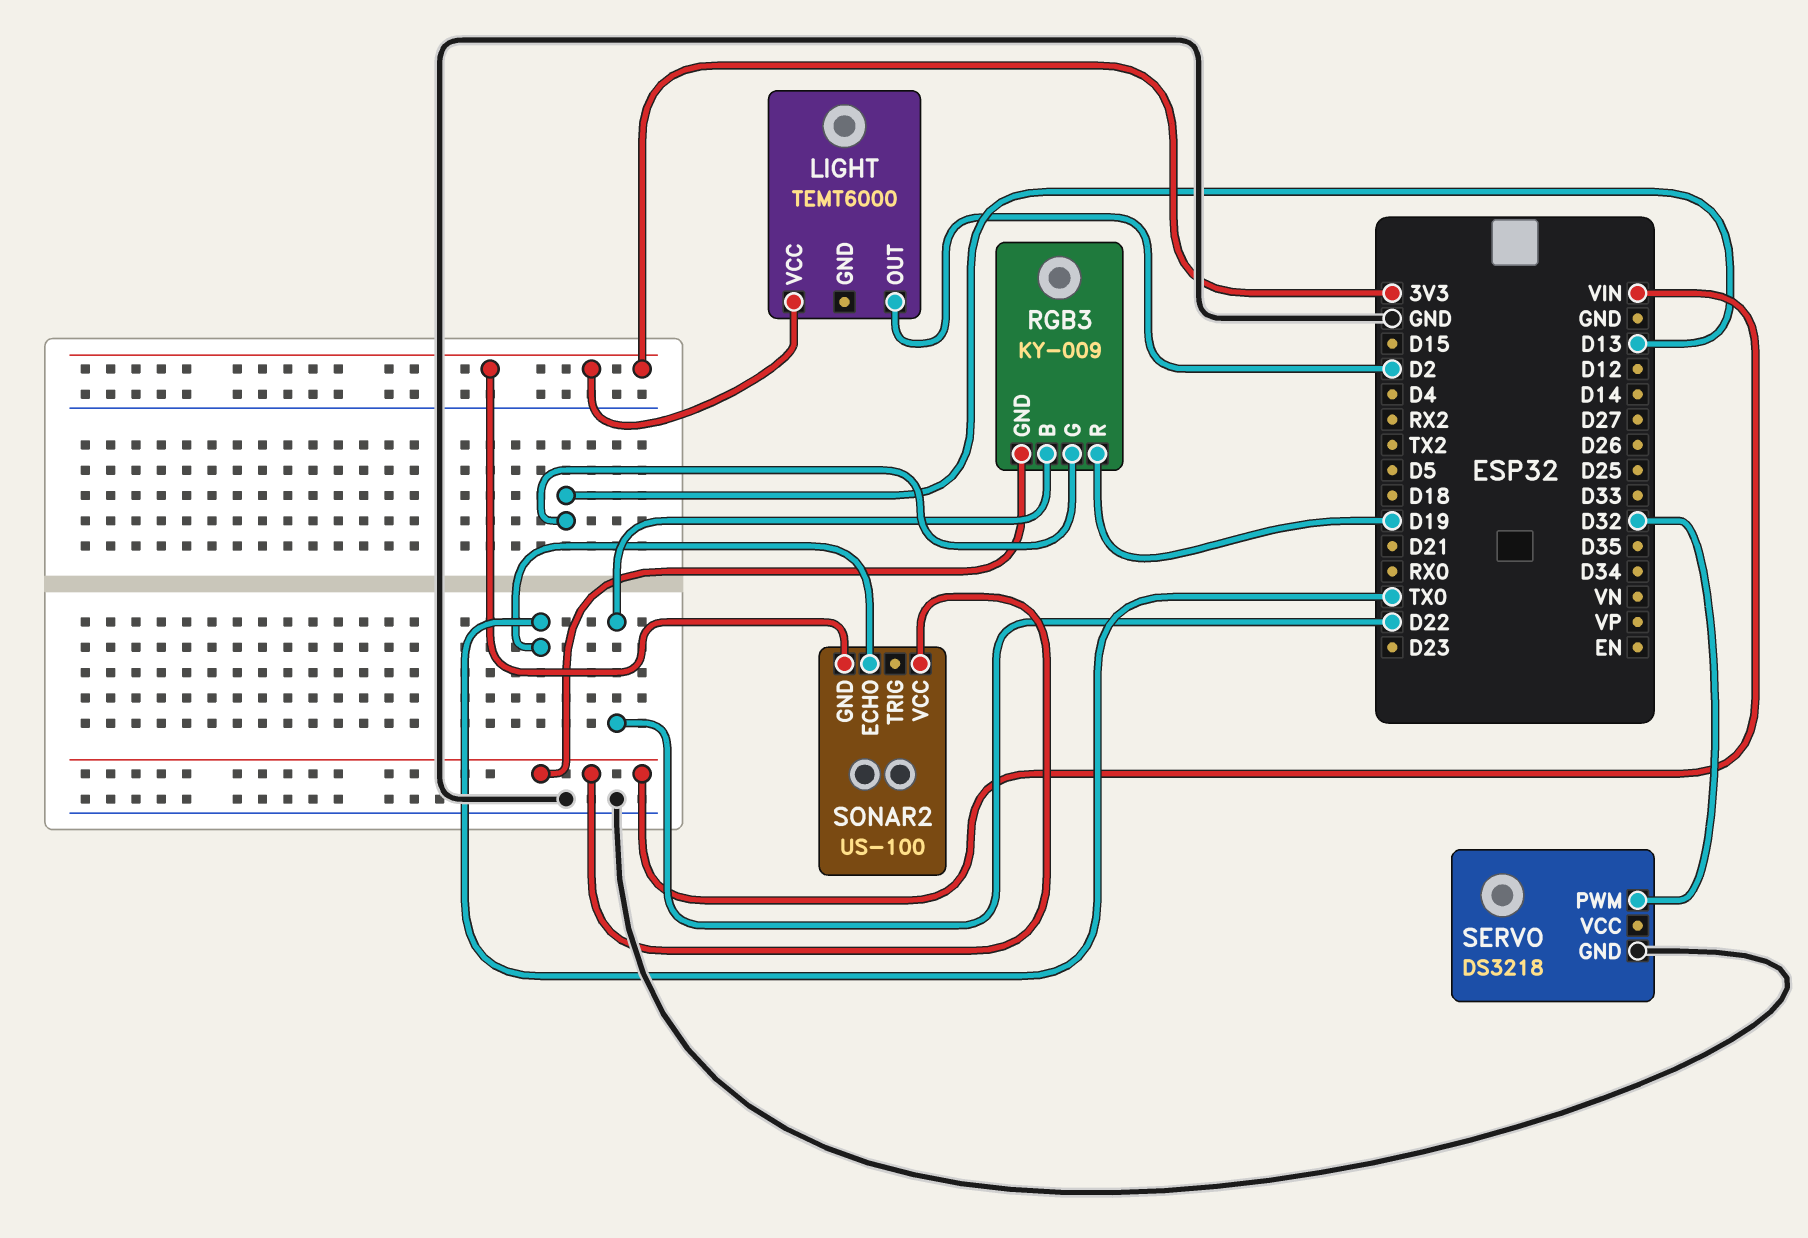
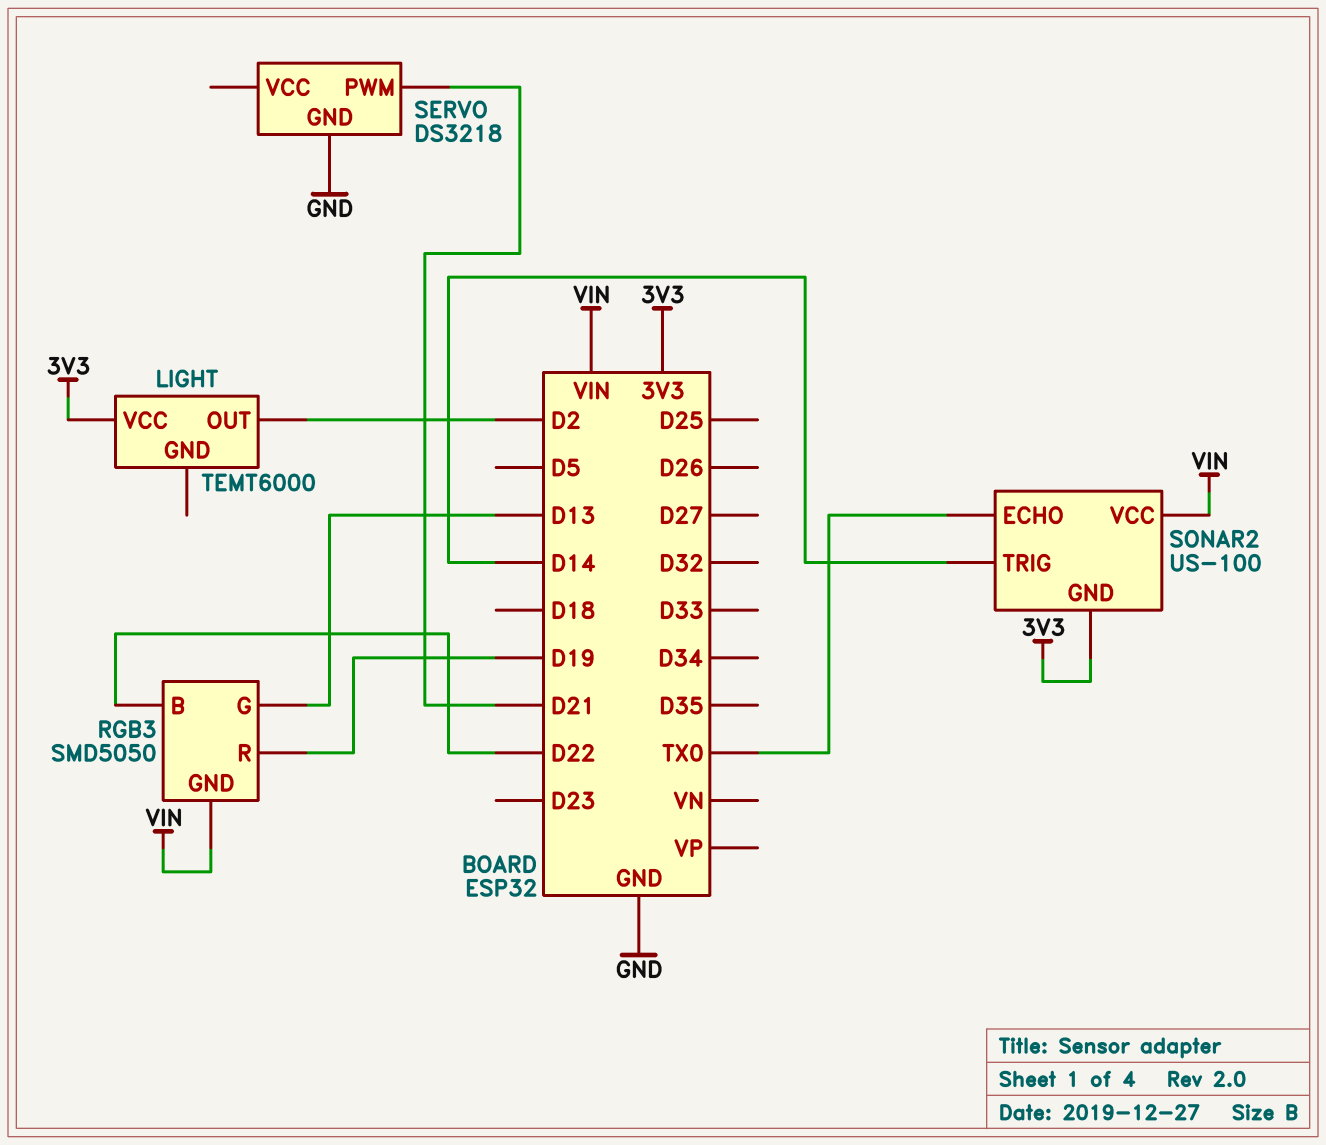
RGB3: KY-009 -> SMD5050
SERVO pin PWM: D32 -> D21
SONAR2 pin TRIG: none -> D14

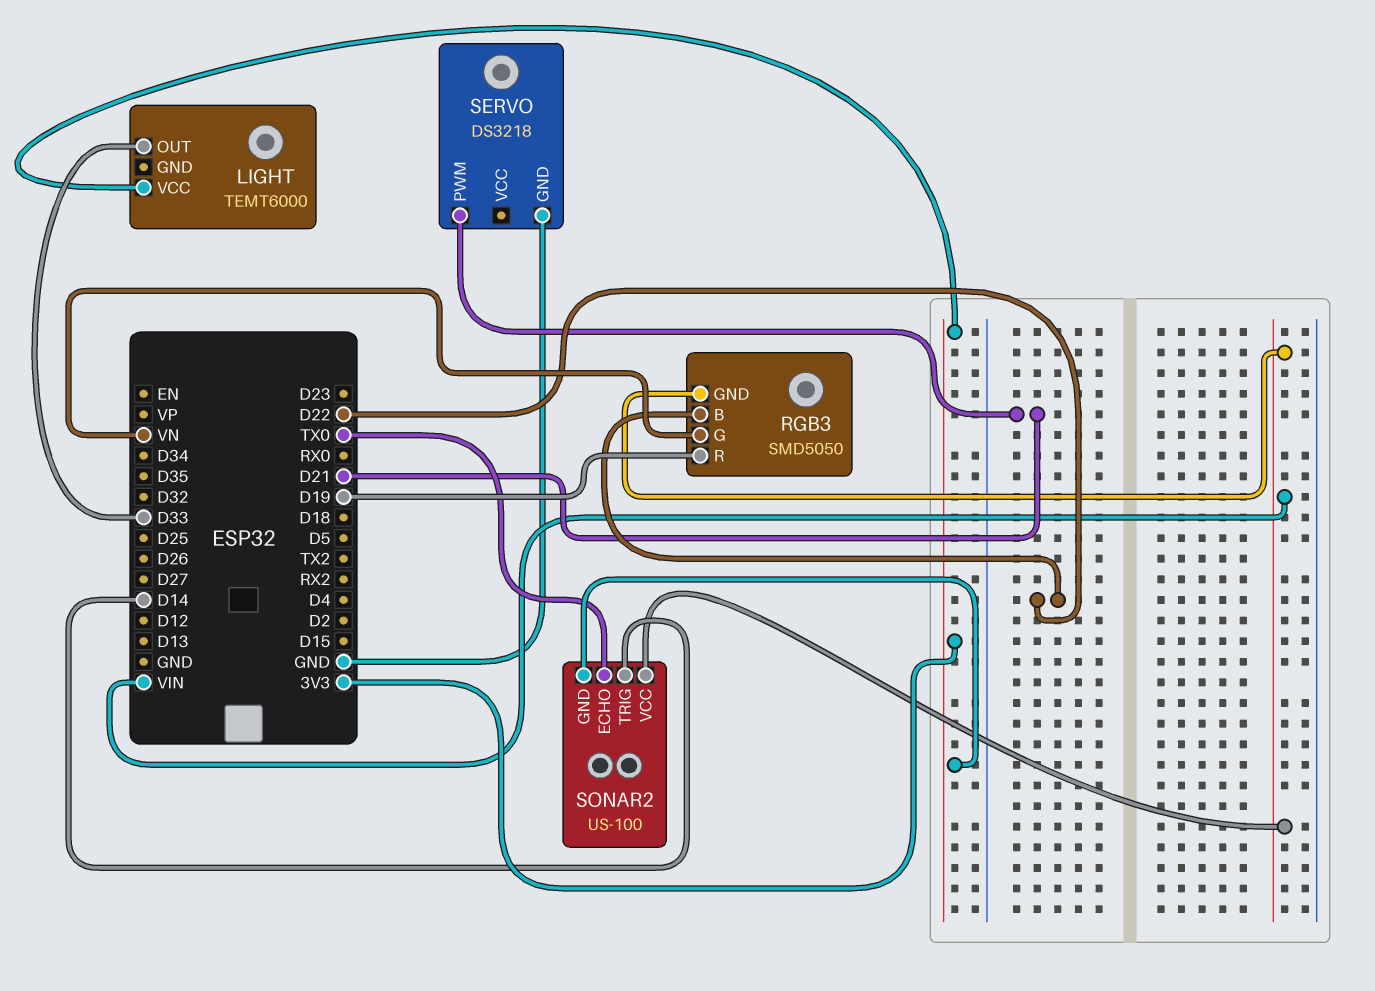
LIGHT pin OUT: D2 -> D33
RGB3 pin G: D13 -> VN

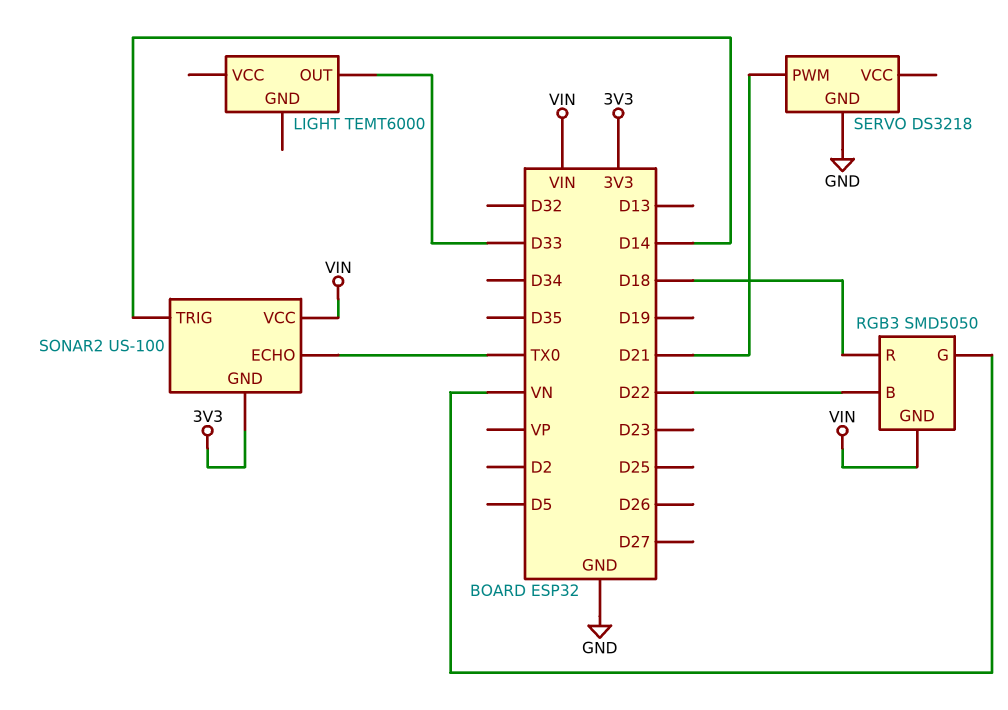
LIGHT pin VCC: 3V3 -> none
RGB3 pin R: D19 -> D18

